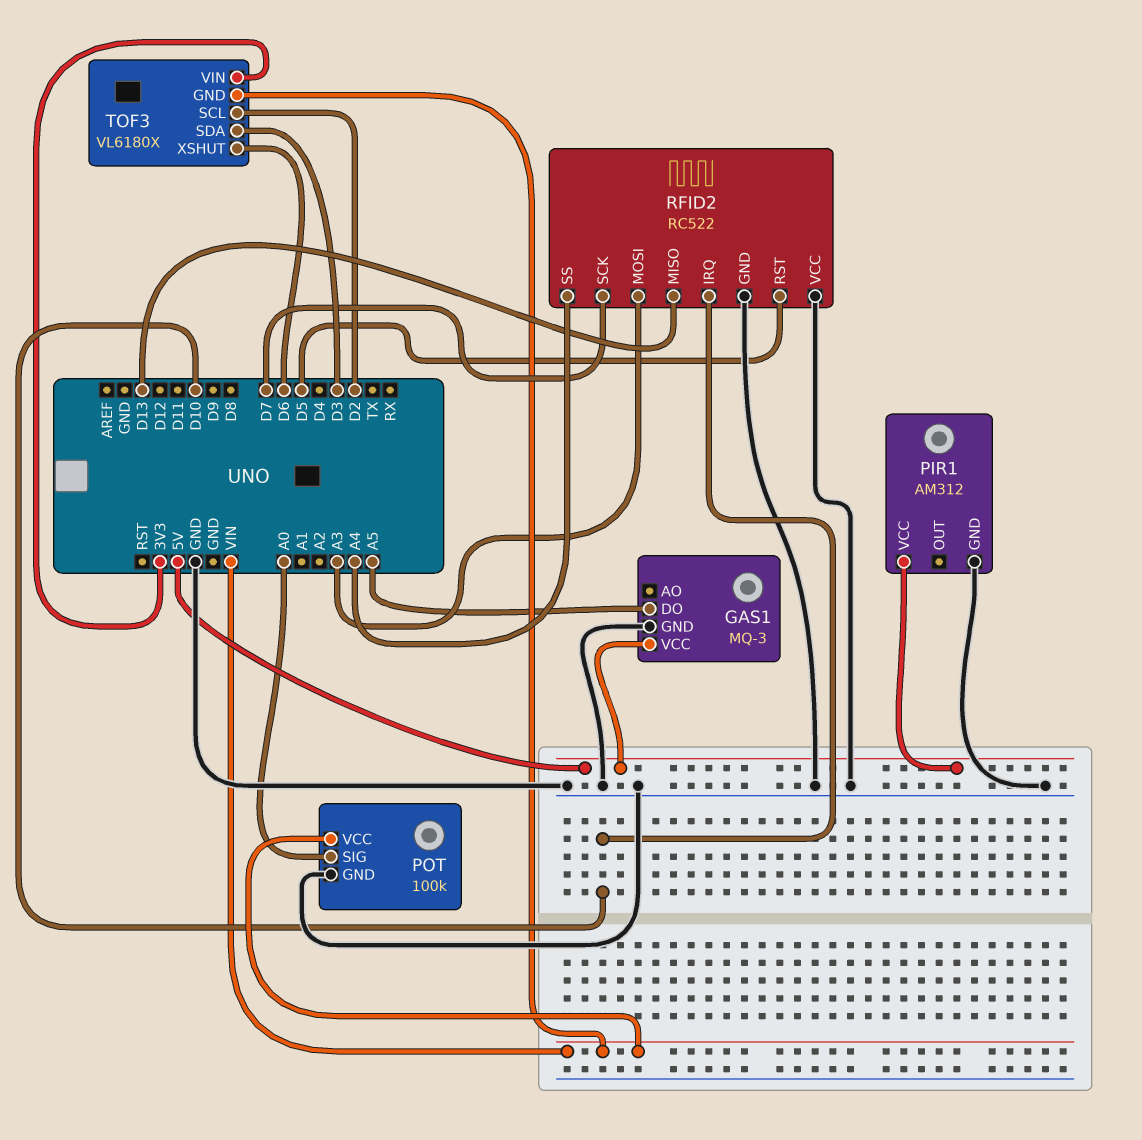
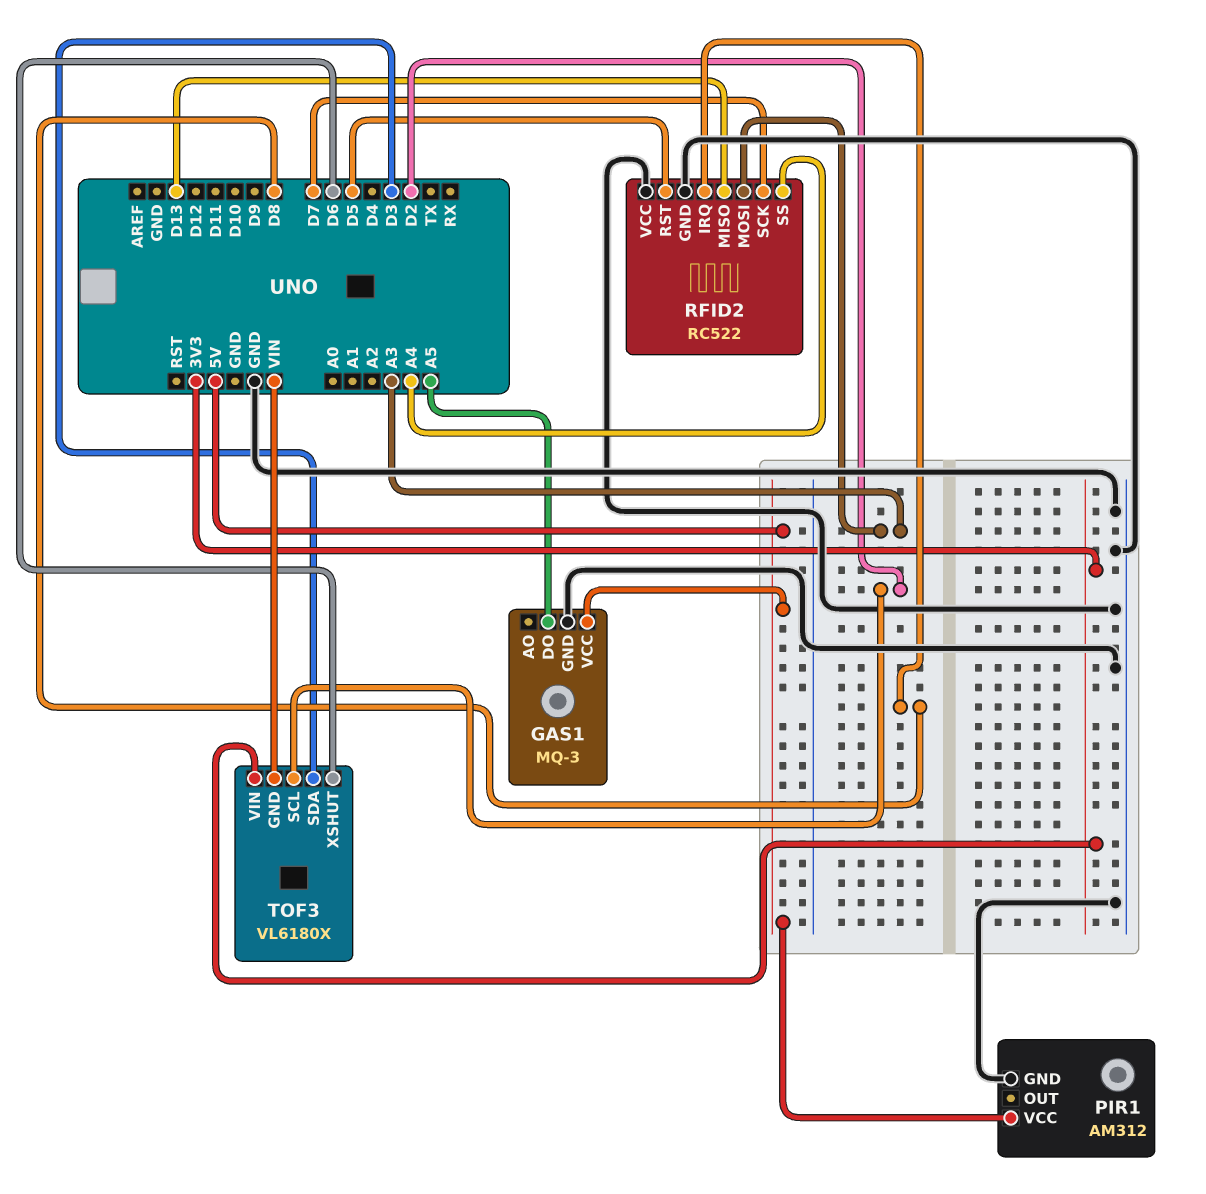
POT: 100k -> none
POT pin GND: GND -> none
POT pin SIG: A0 -> none
POT pin VCC: VIN -> none
RFID2 pin IRQ: D10 -> D8

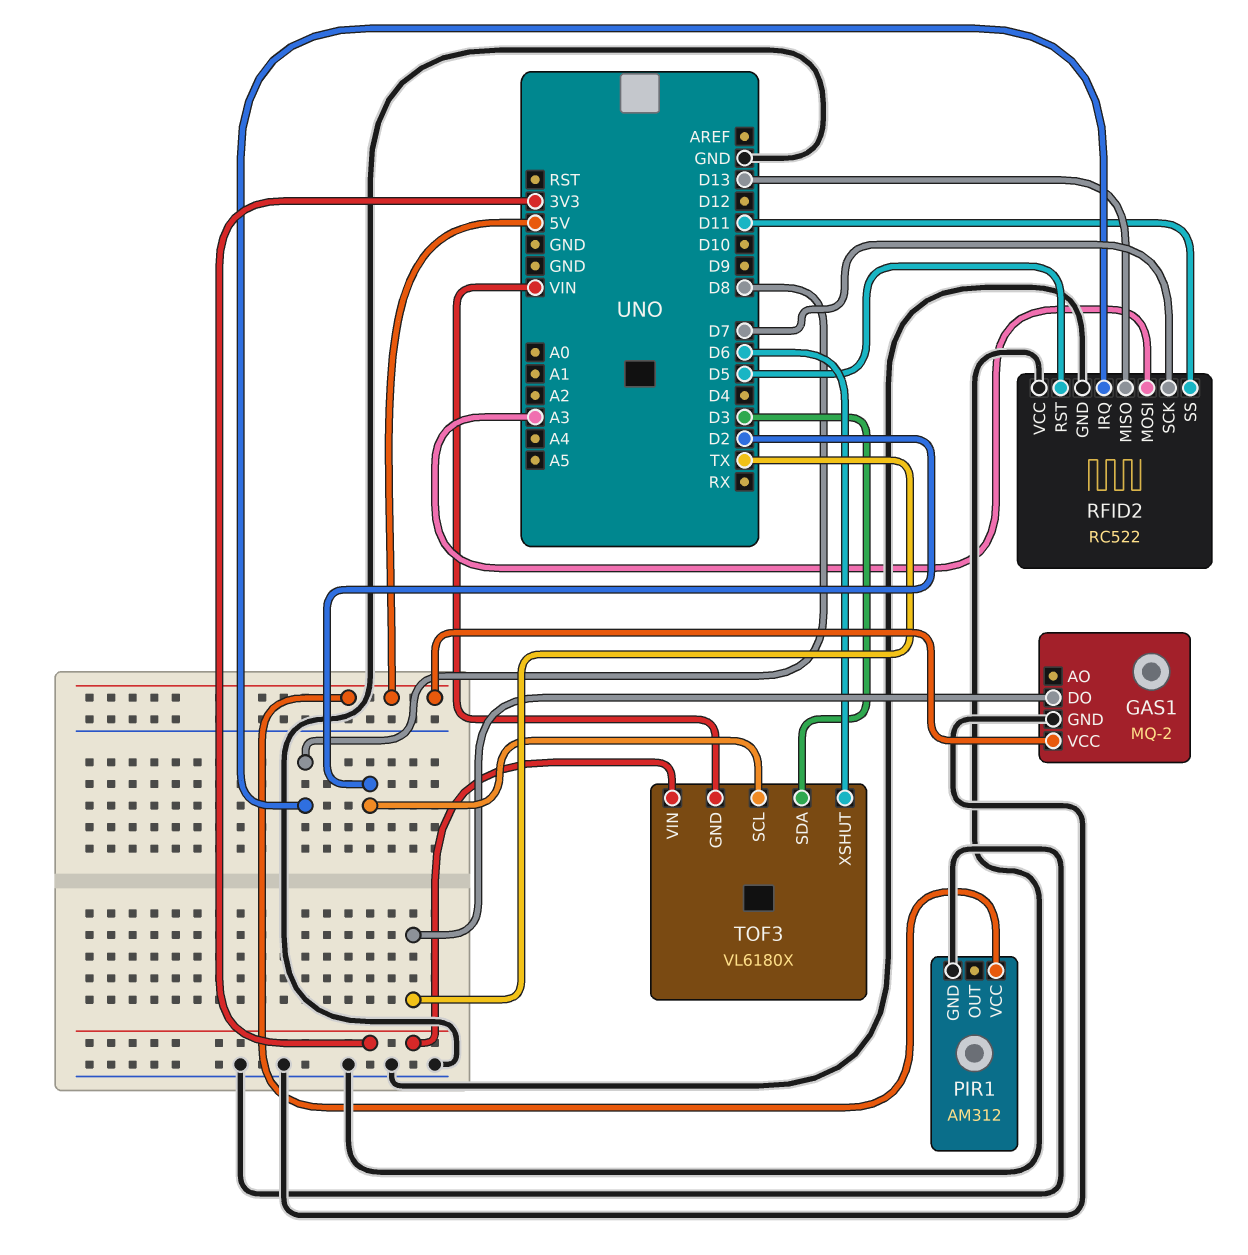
GAS1: MQ-3 -> MQ-2
GAS1 pin DO: A5 -> TX
RFID2 pin SS: A4 -> D11

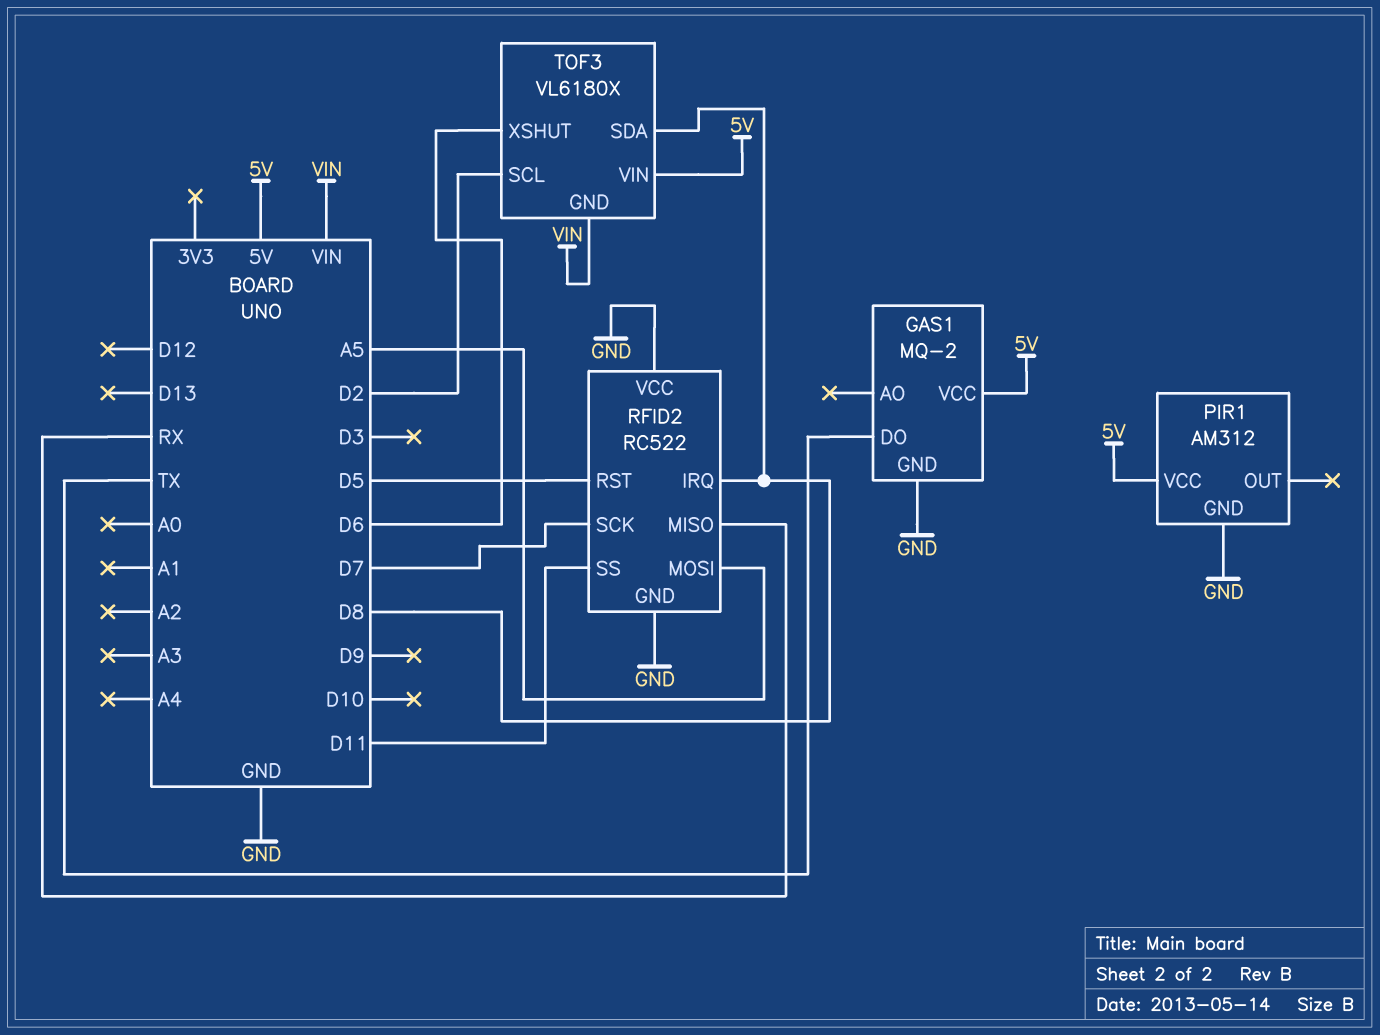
RFID2 pin MISO: D13 -> RX
RFID2 pin MOSI: A3 -> A5
TOF3 pin SDA: D3 -> D8
TOF3 pin VIN: 3V3 -> 5V

